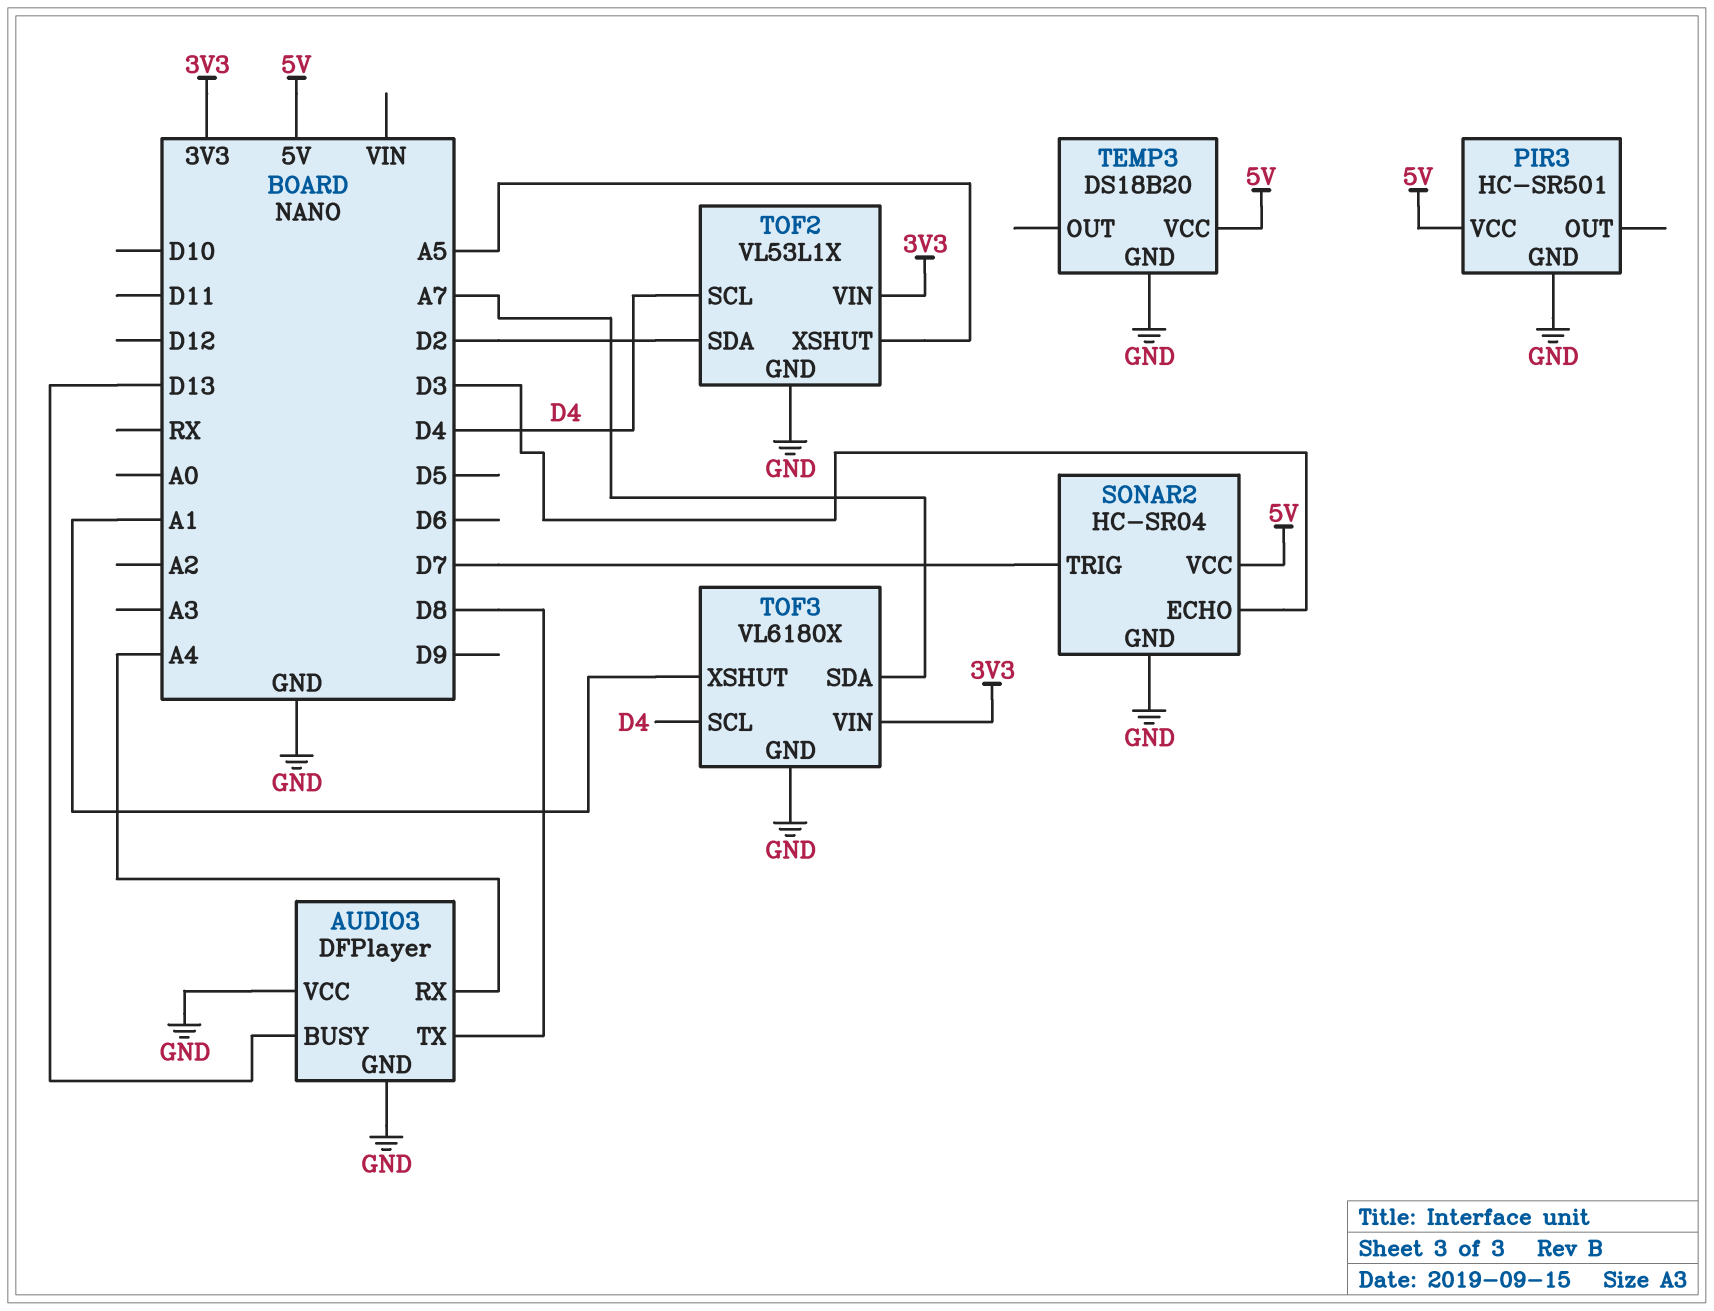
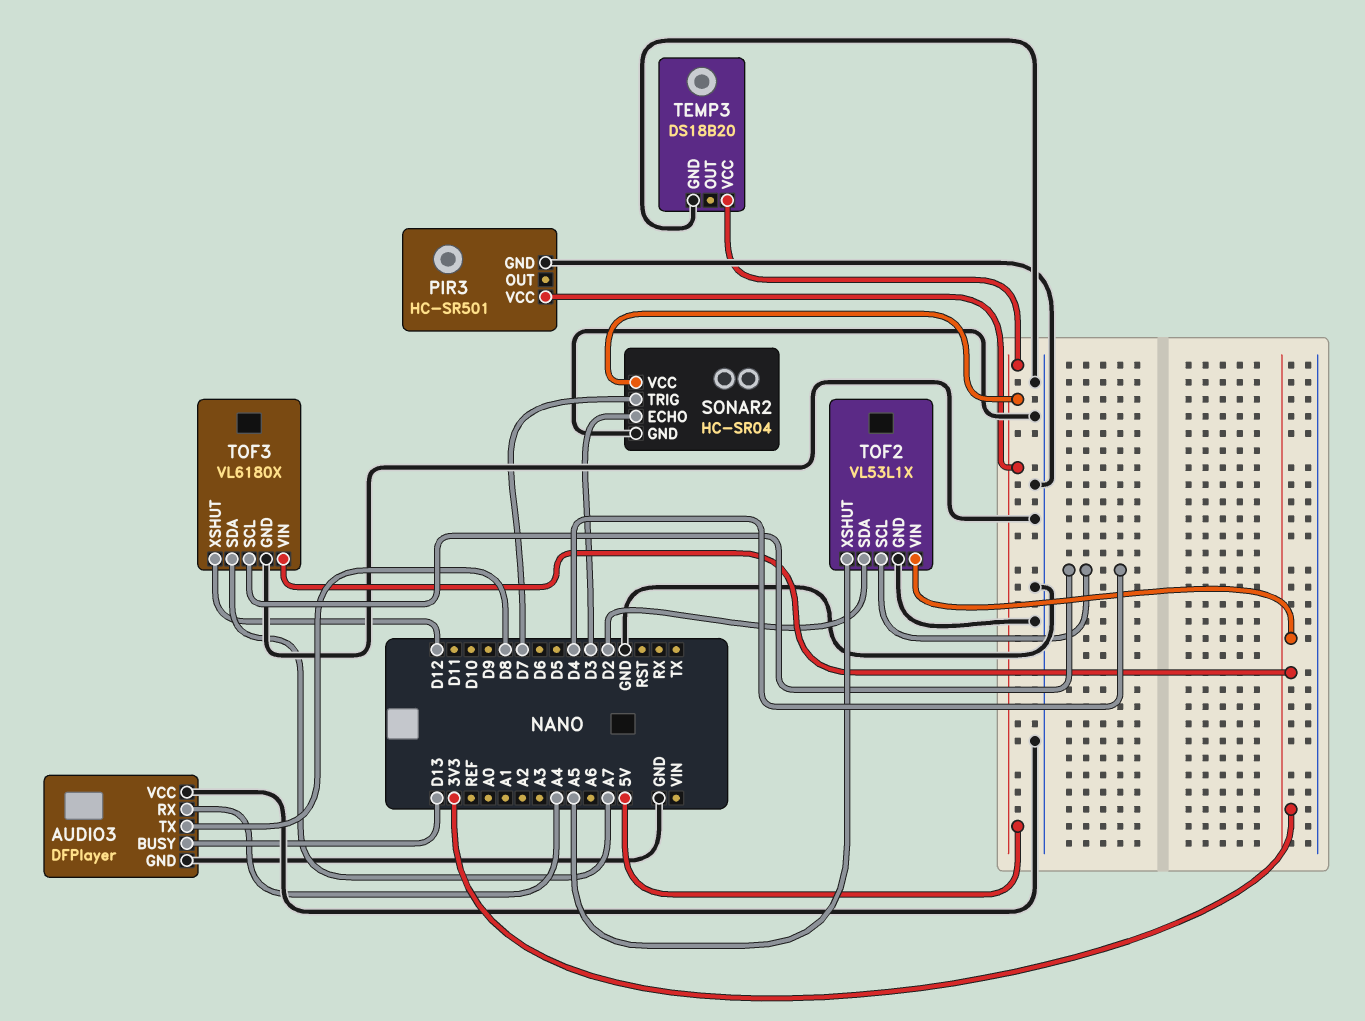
TOF3 pin XSHUT: A1 -> D12

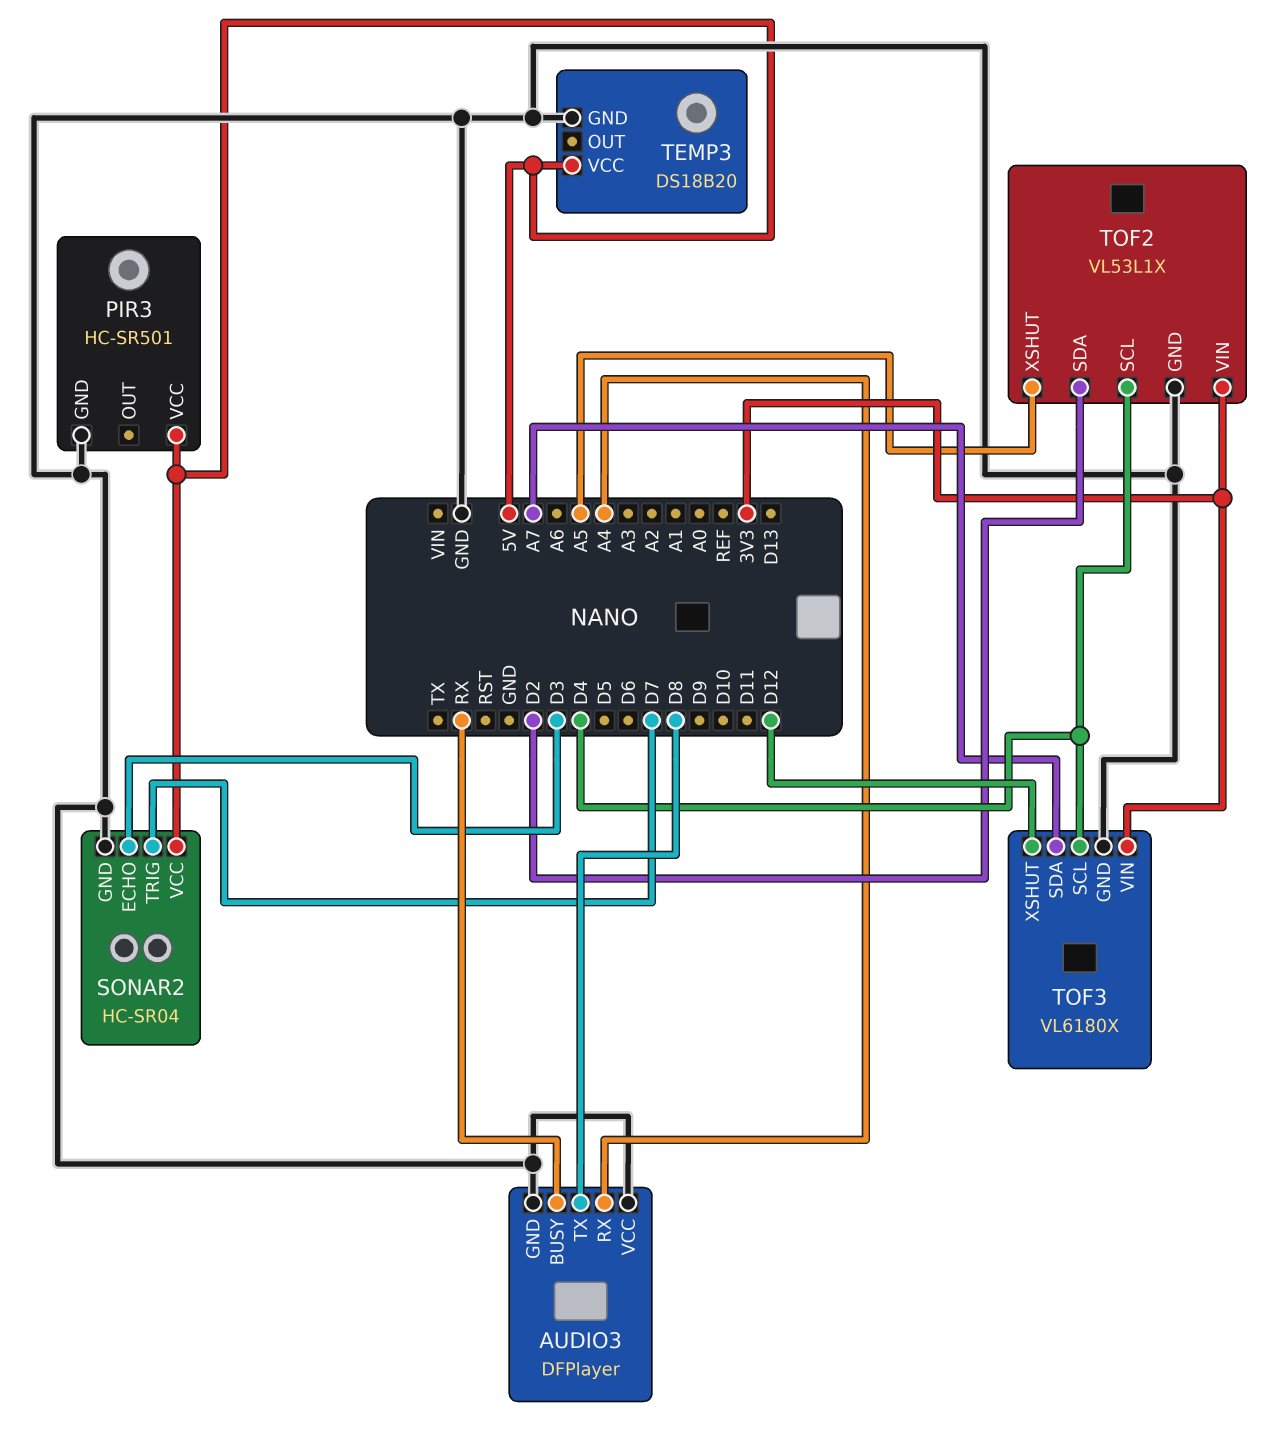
AUDIO3 pin BUSY: D13 -> RX

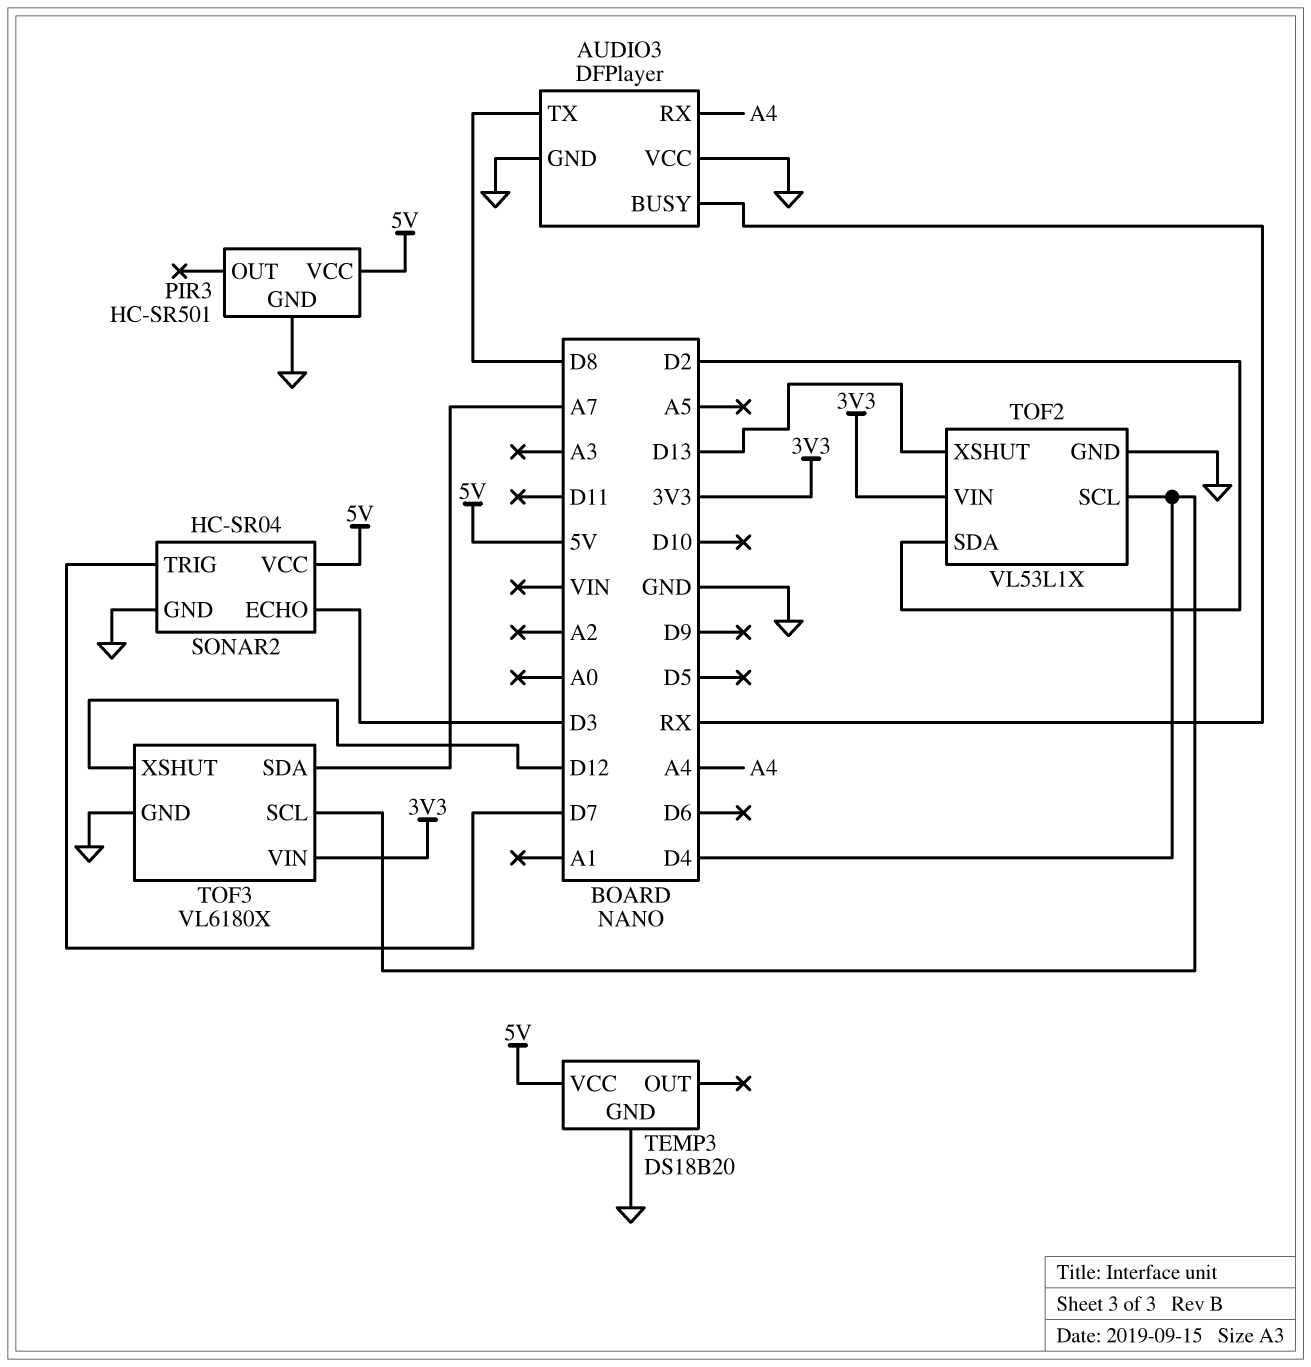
TOF2 pin XSHUT: A5 -> D13

